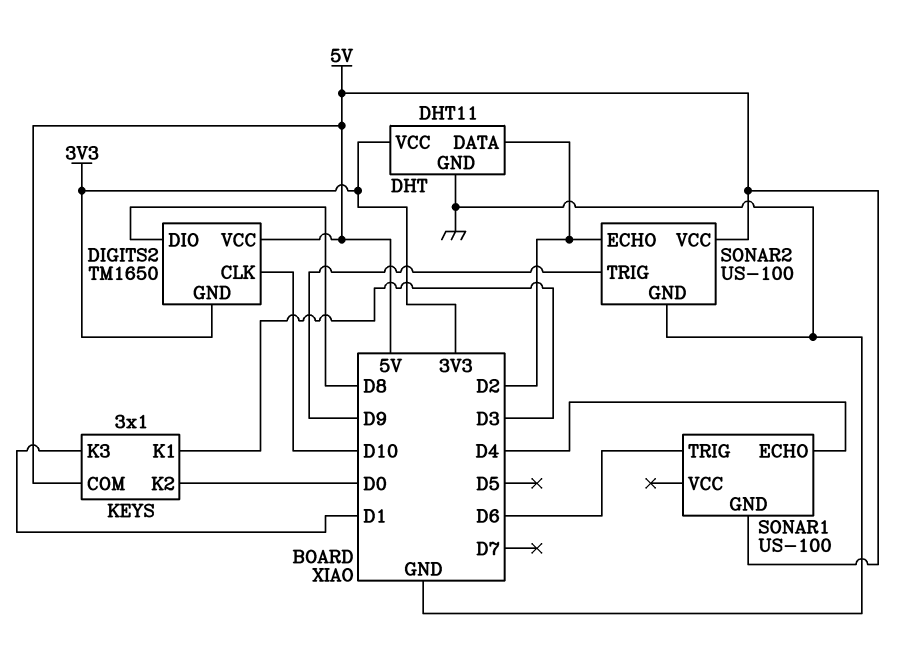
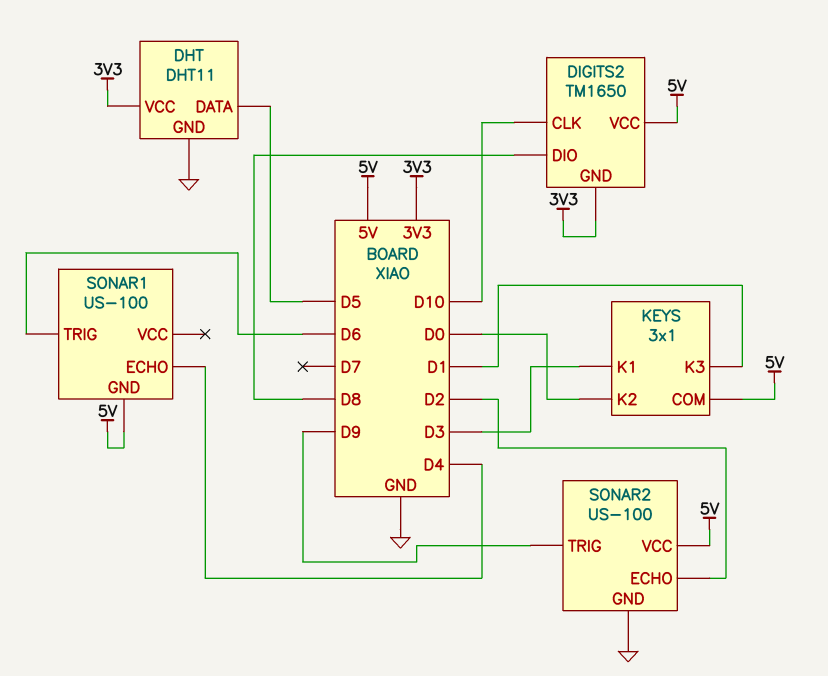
DHT pin DATA: D2 -> D5

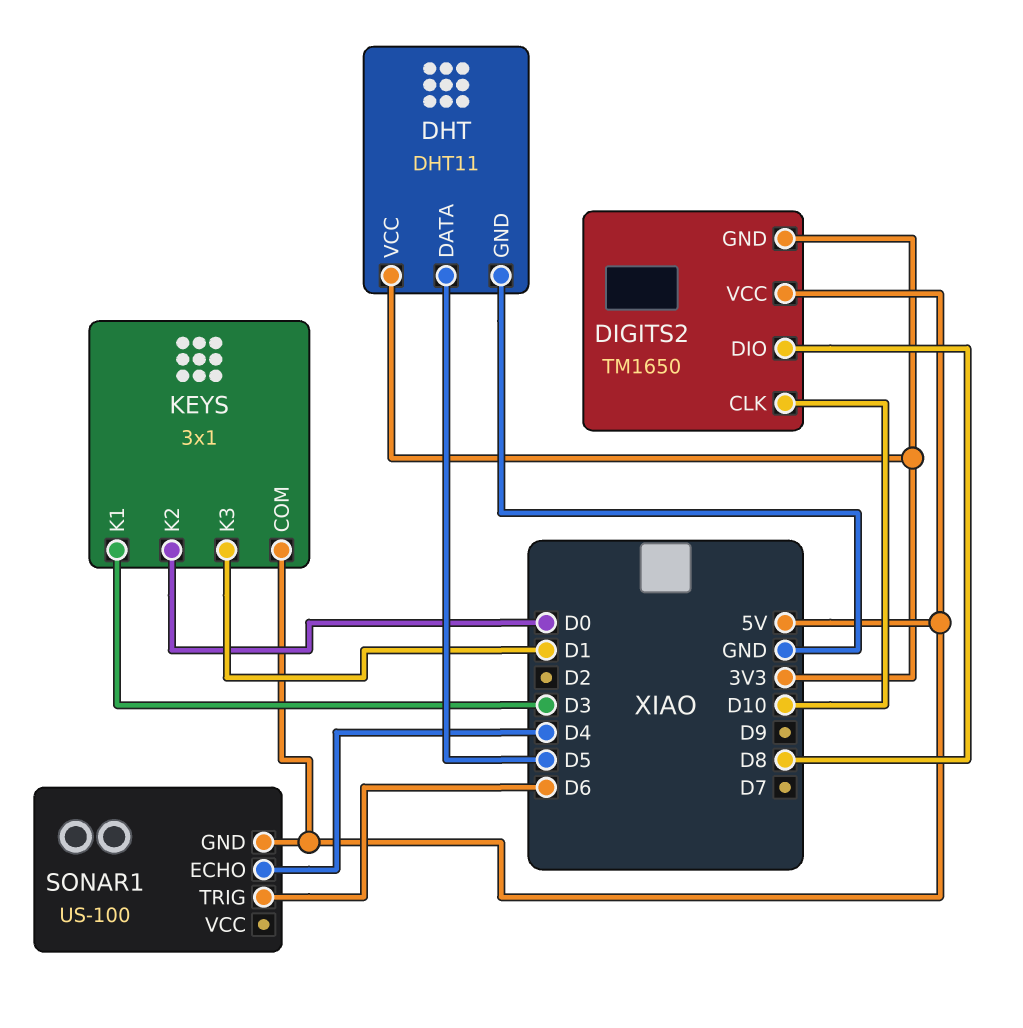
SONAR2: US-100 -> none
SONAR2 pin ECHO: D2 -> none
SONAR2 pin GND: GND -> none
SONAR2 pin TRIG: D9 -> none
SONAR2 pin VCC: 5V -> none

